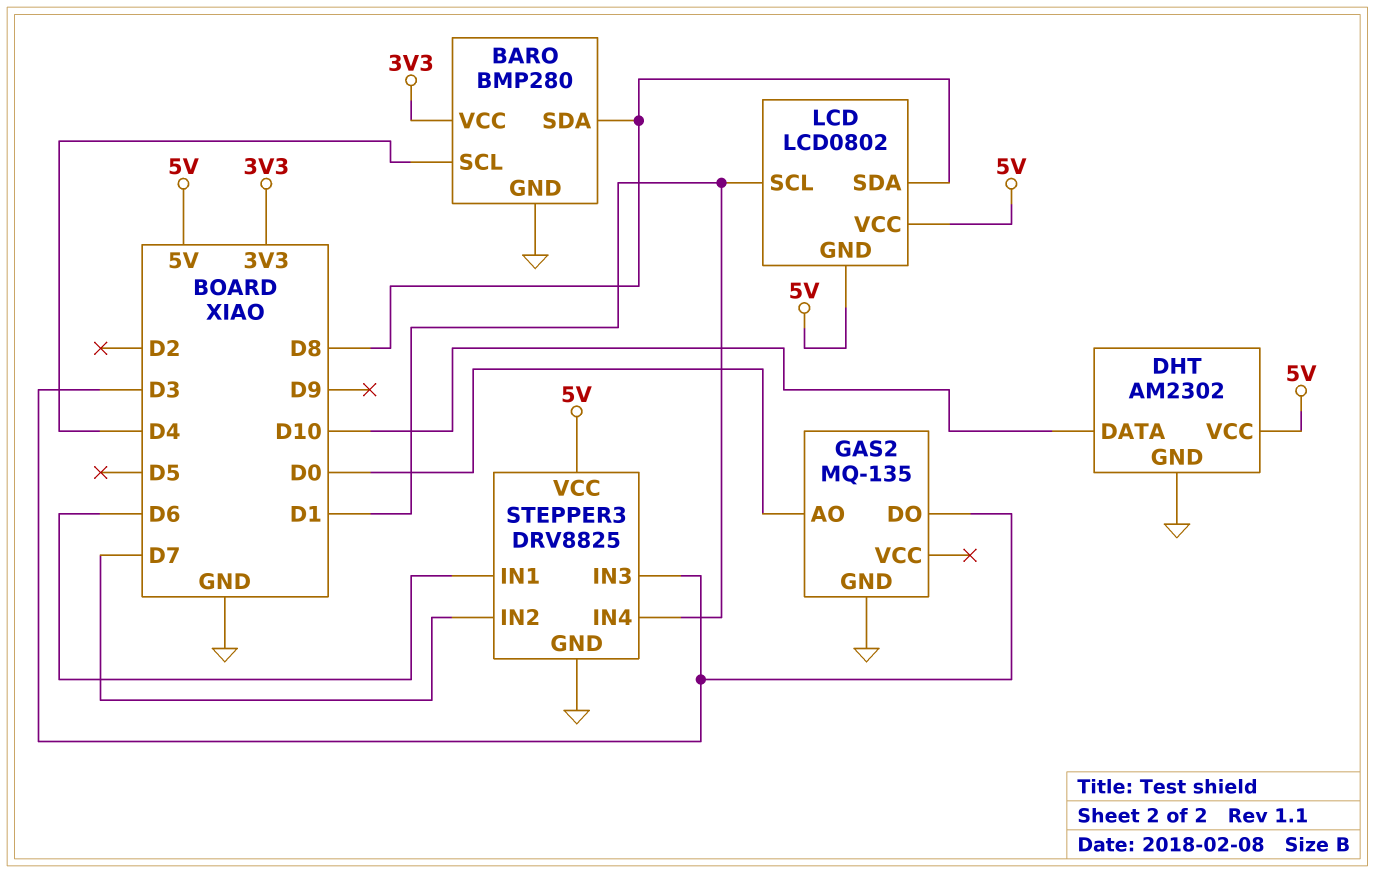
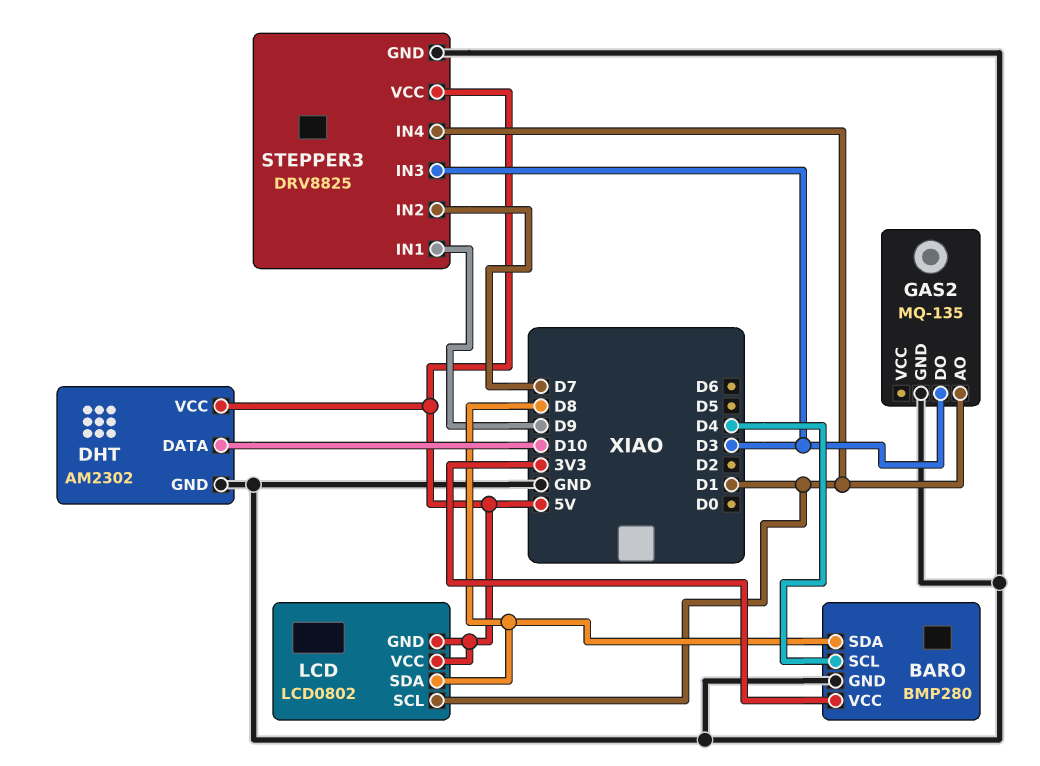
GAS2 pin AO: D0 -> D1
STEPPER3 pin IN1: D6 -> D9

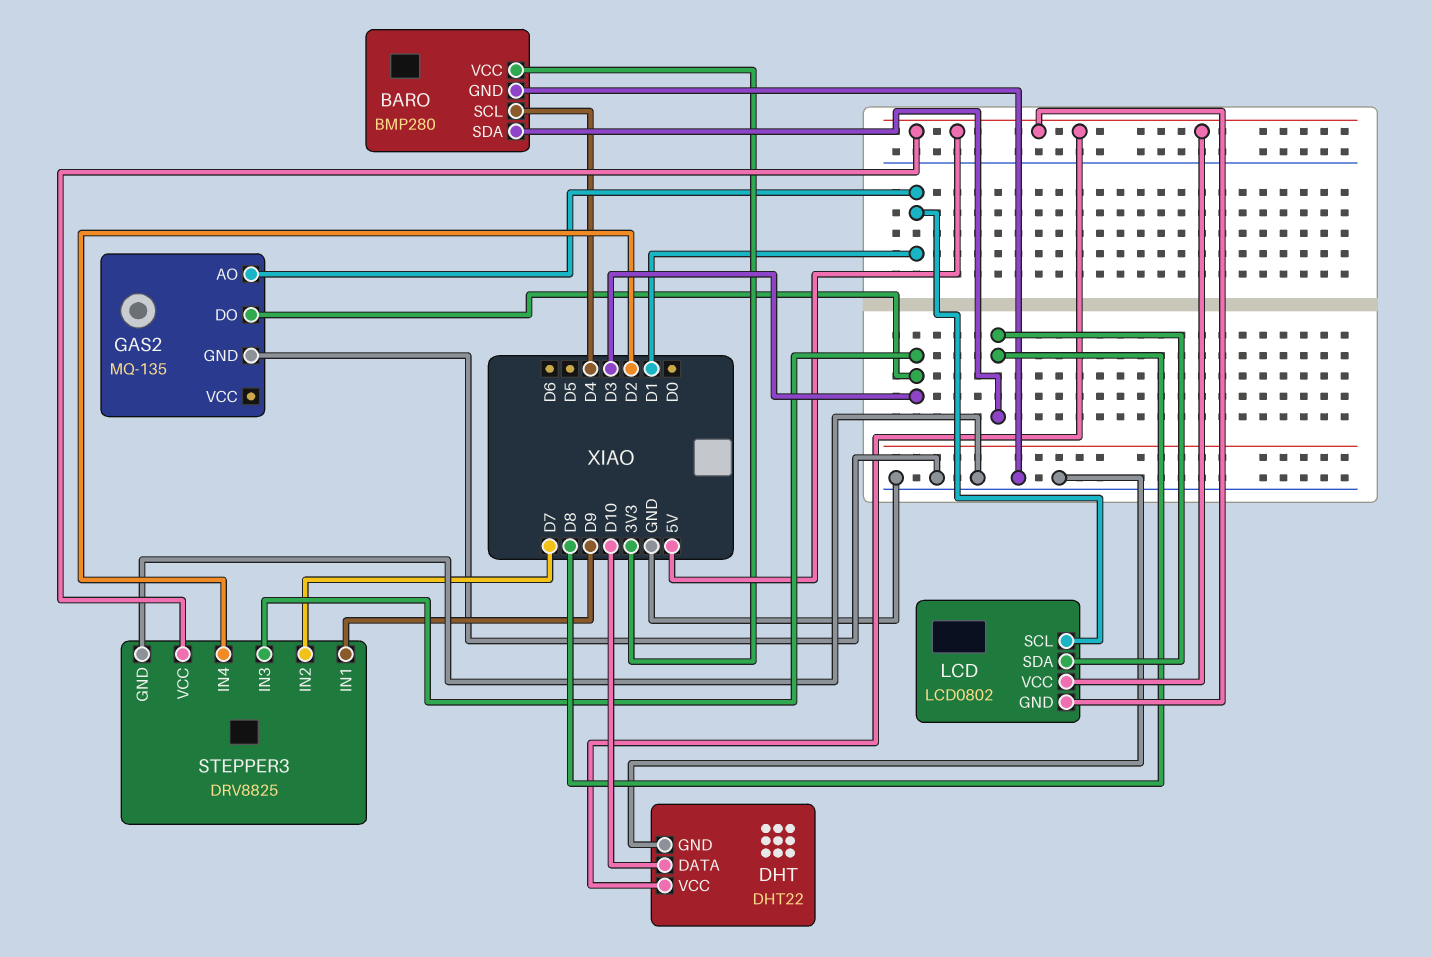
DHT: AM2302 -> DHT22
STEPPER3 pin IN4: D1 -> D2

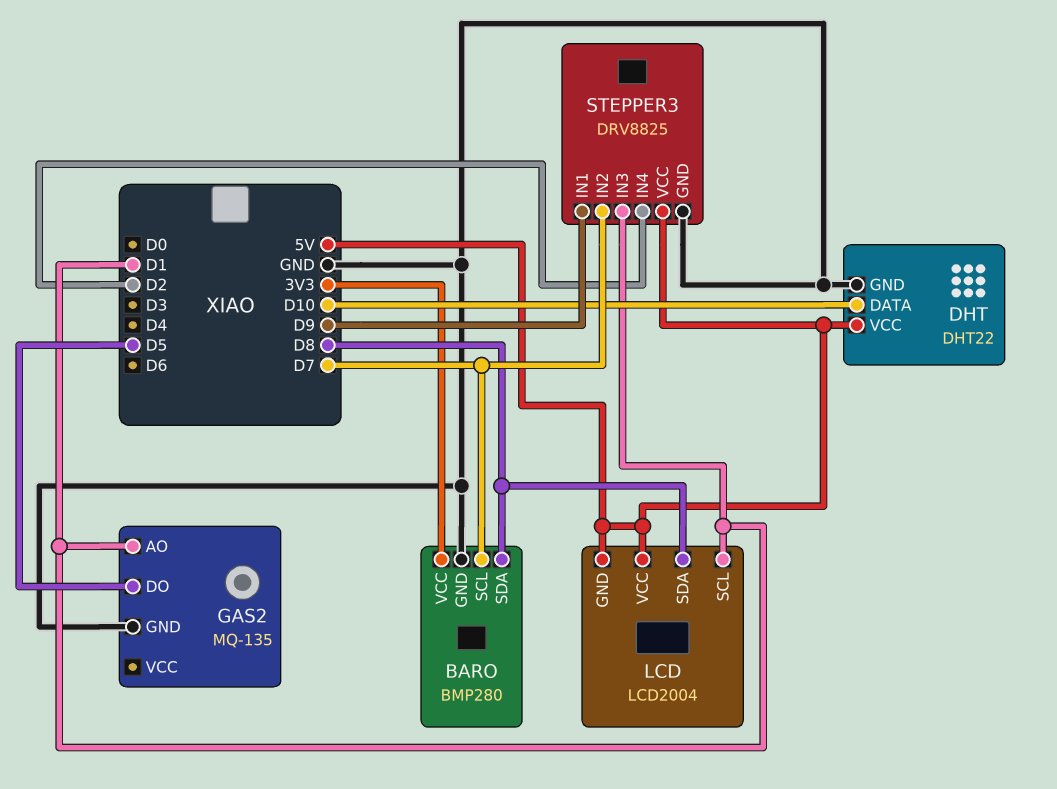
BARO pin SCL: D4 -> D7
GAS2 pin DO: D3 -> D5
LCD: LCD0802 -> LCD2004
STEPPER3 pin IN3: D3 -> D1

